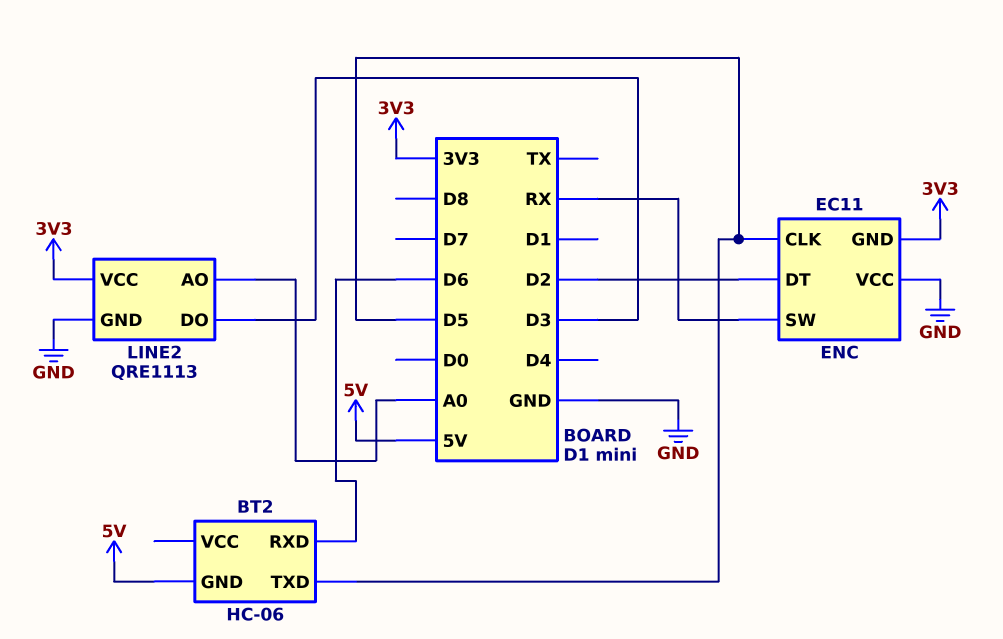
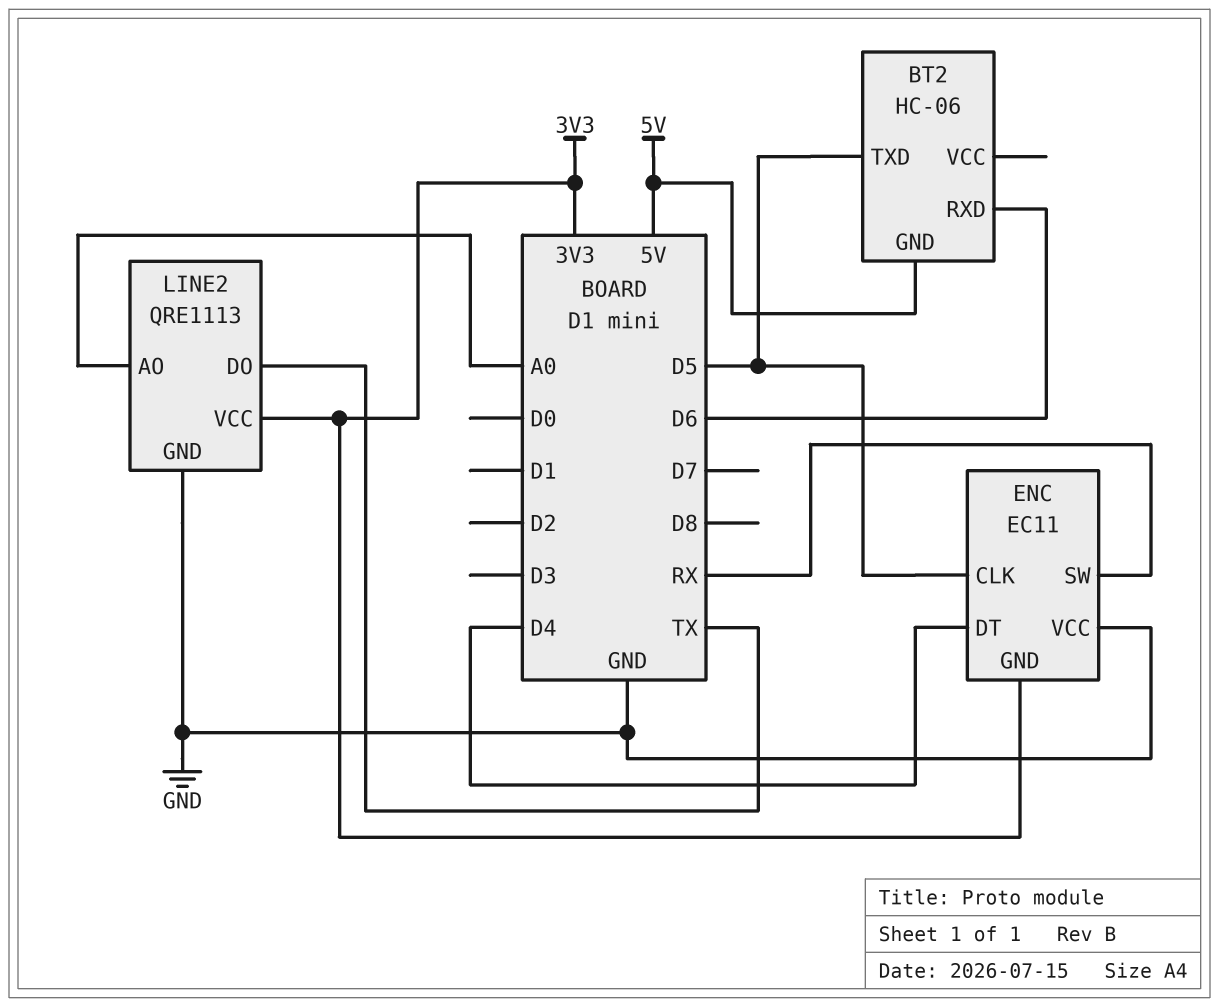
ENC pin DT: D2 -> D4
LINE2 pin DO: D3 -> TX

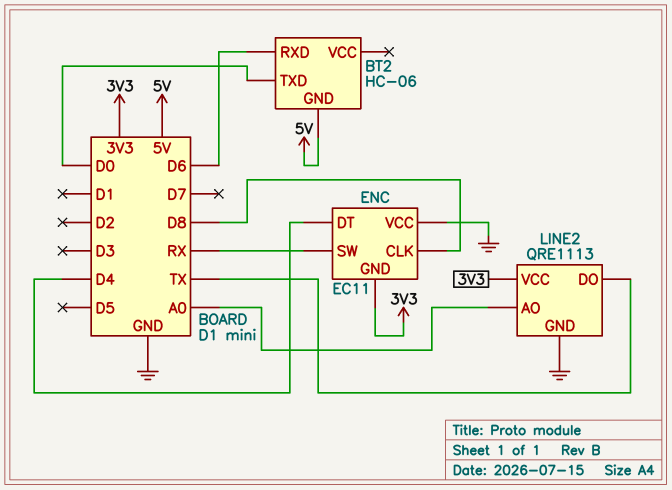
BT2 pin TXD: D5 -> D0
ENC pin CLK: D5 -> D8

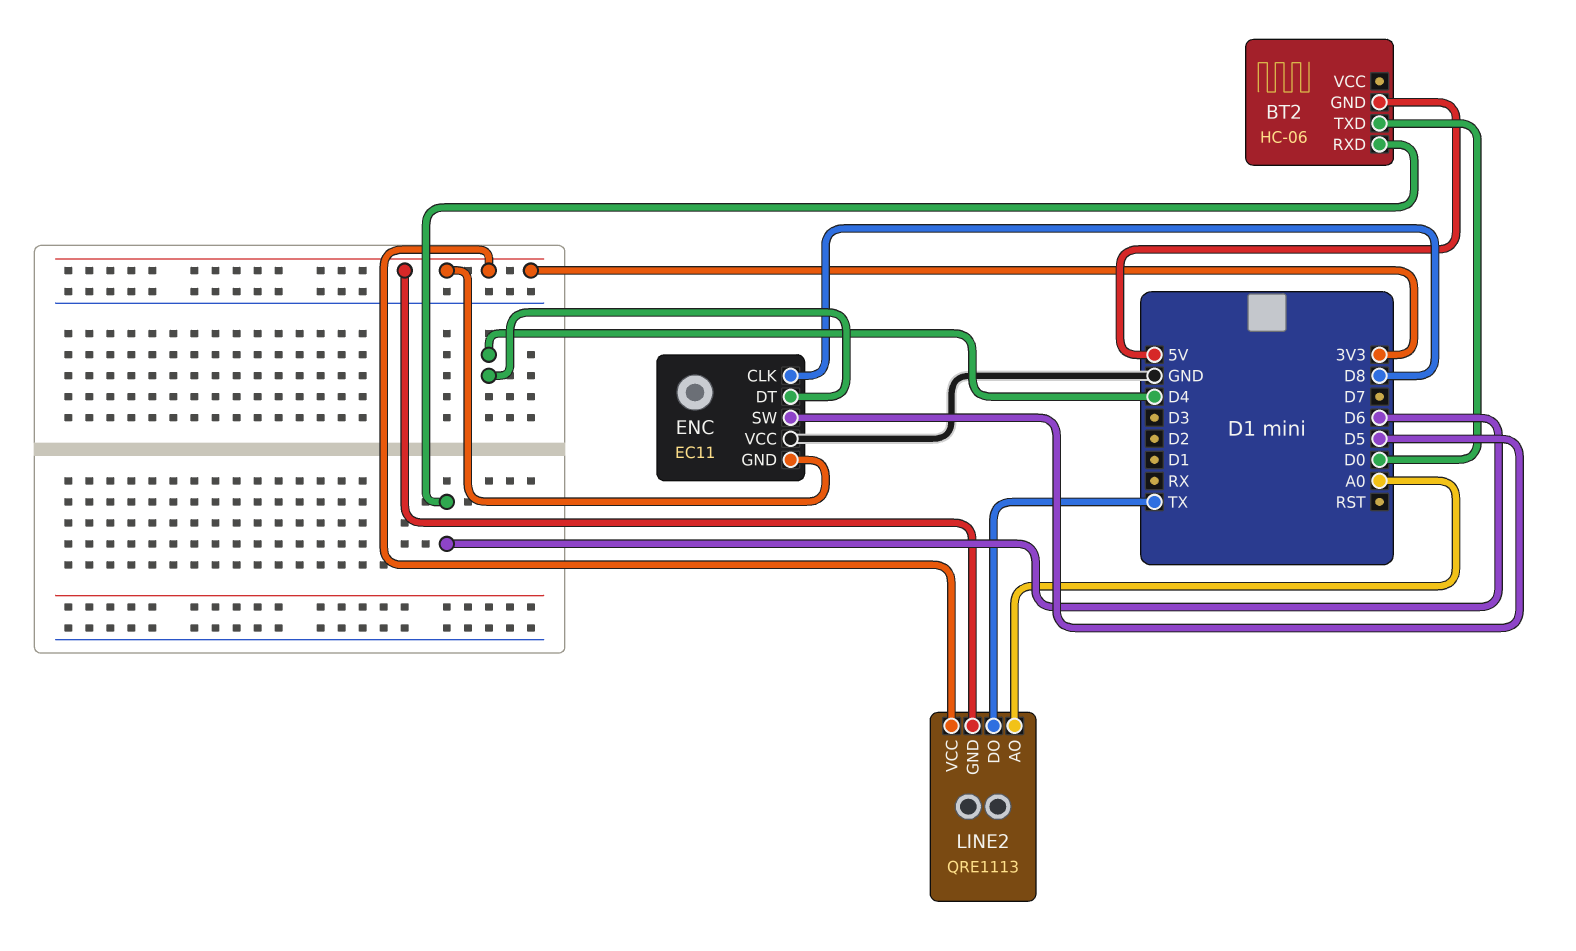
ENC pin SW: RX -> D5
LINE2 pin GND: GND -> 3V3

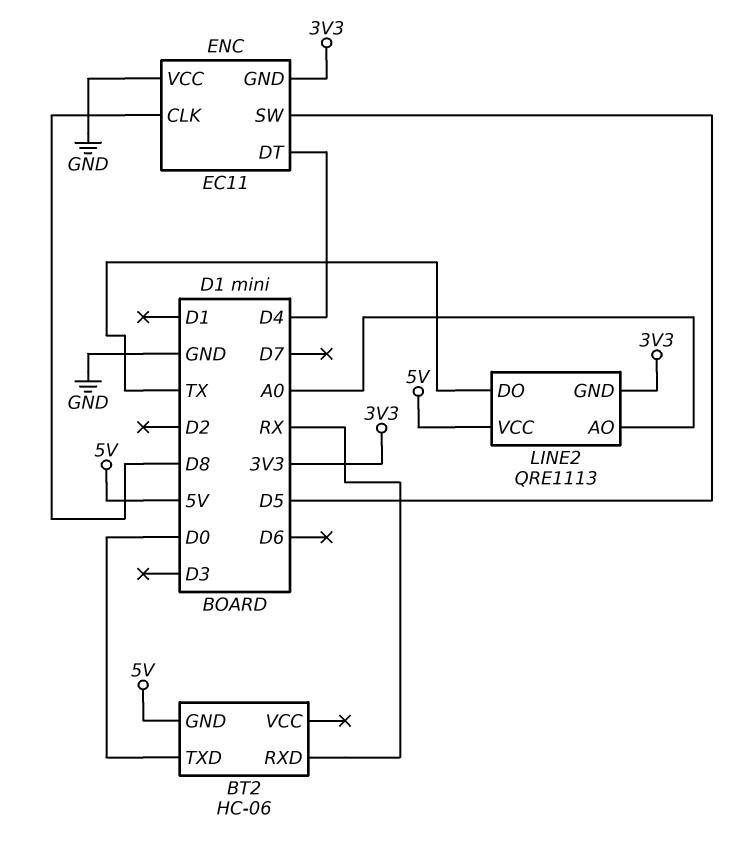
BT2 pin RXD: D6 -> RX
LINE2 pin VCC: 3V3 -> 5V

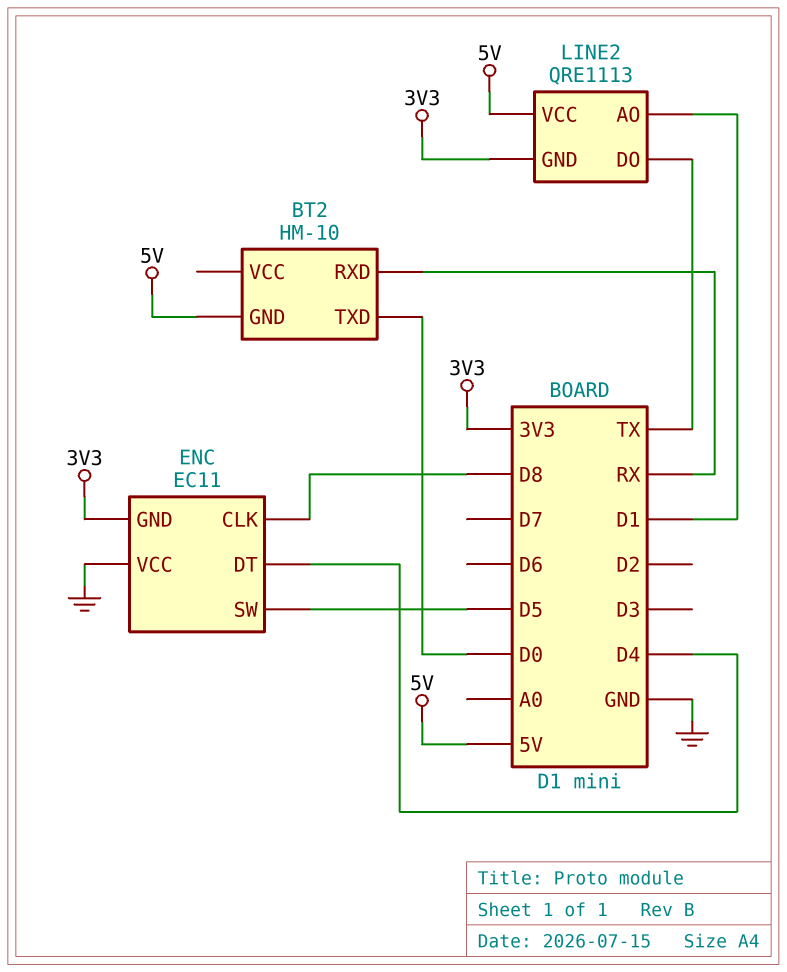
BT2: HC-06 -> HM-10
LINE2 pin AO: A0 -> D1

